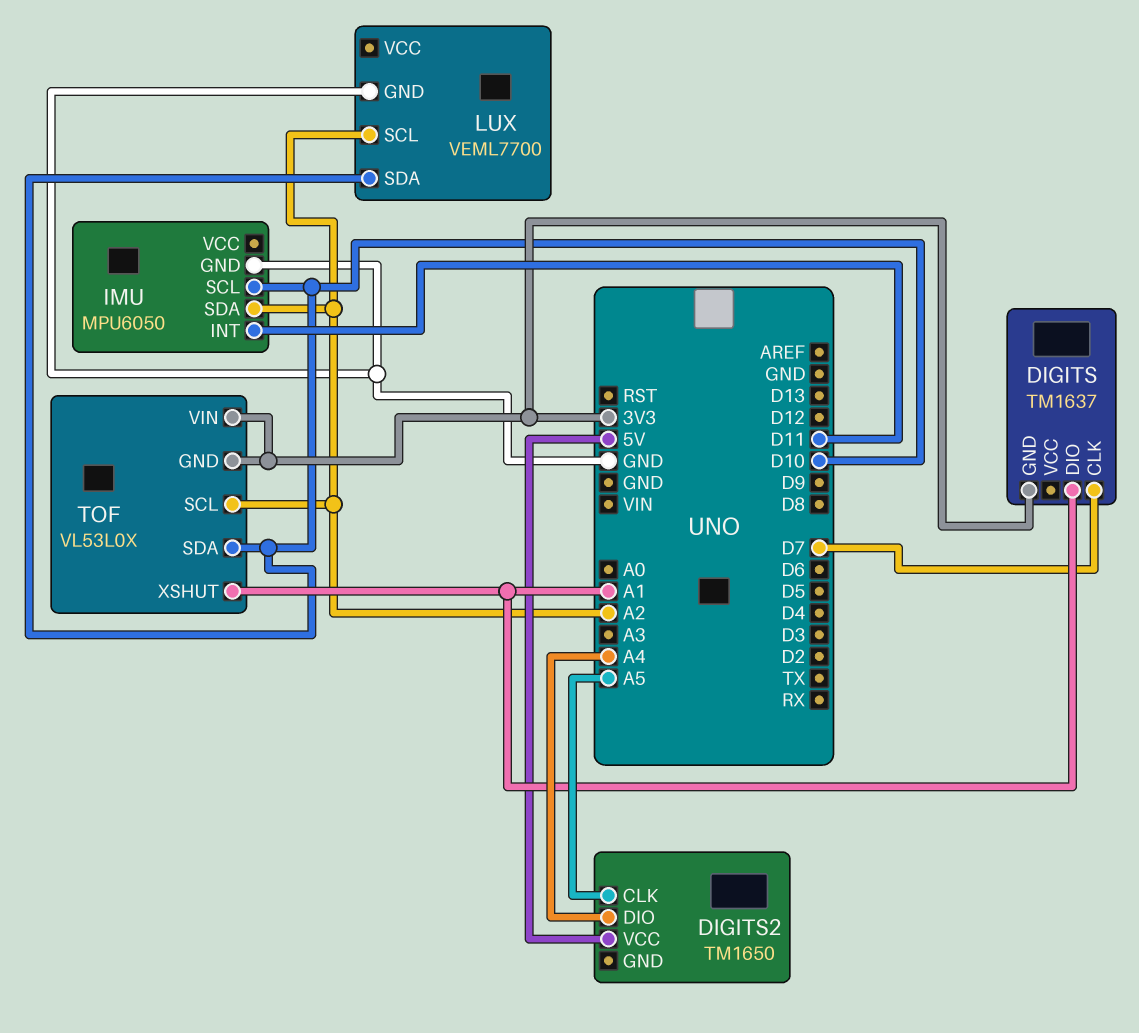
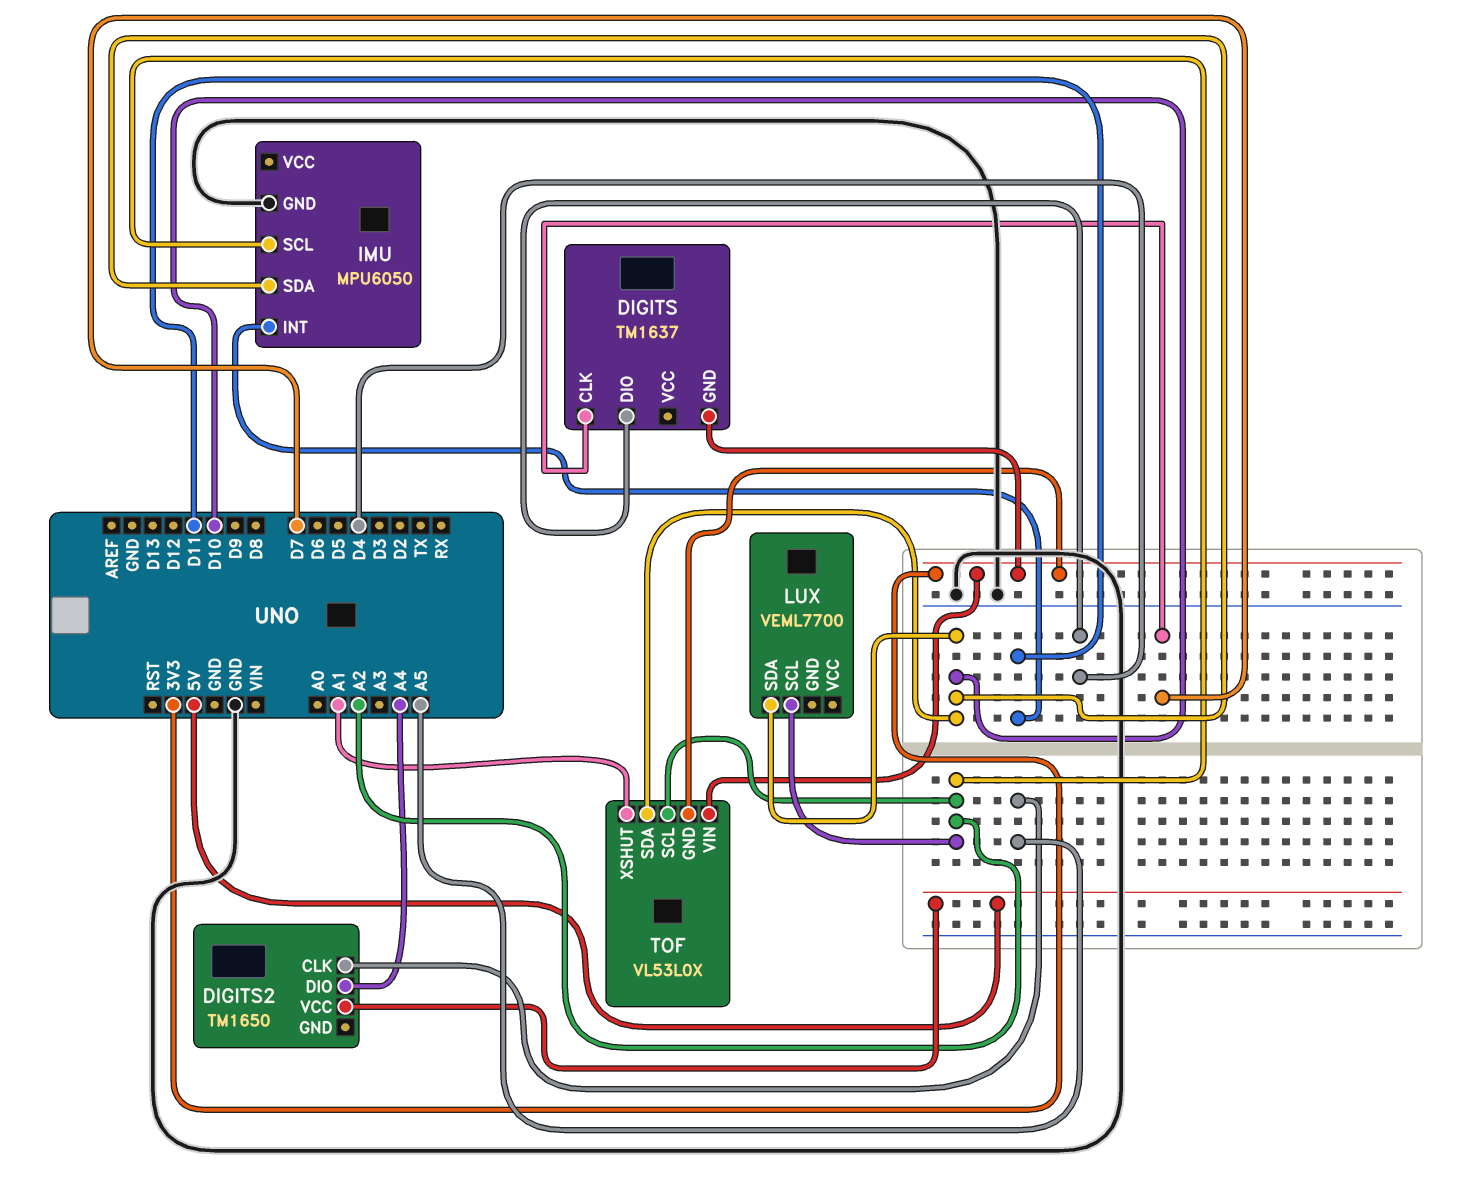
DIGITS pin DIO: A1 -> D4
IMU pin SCL: D10 -> A2
IMU pin SDA: A2 -> D10
LUX pin GND: GND -> none

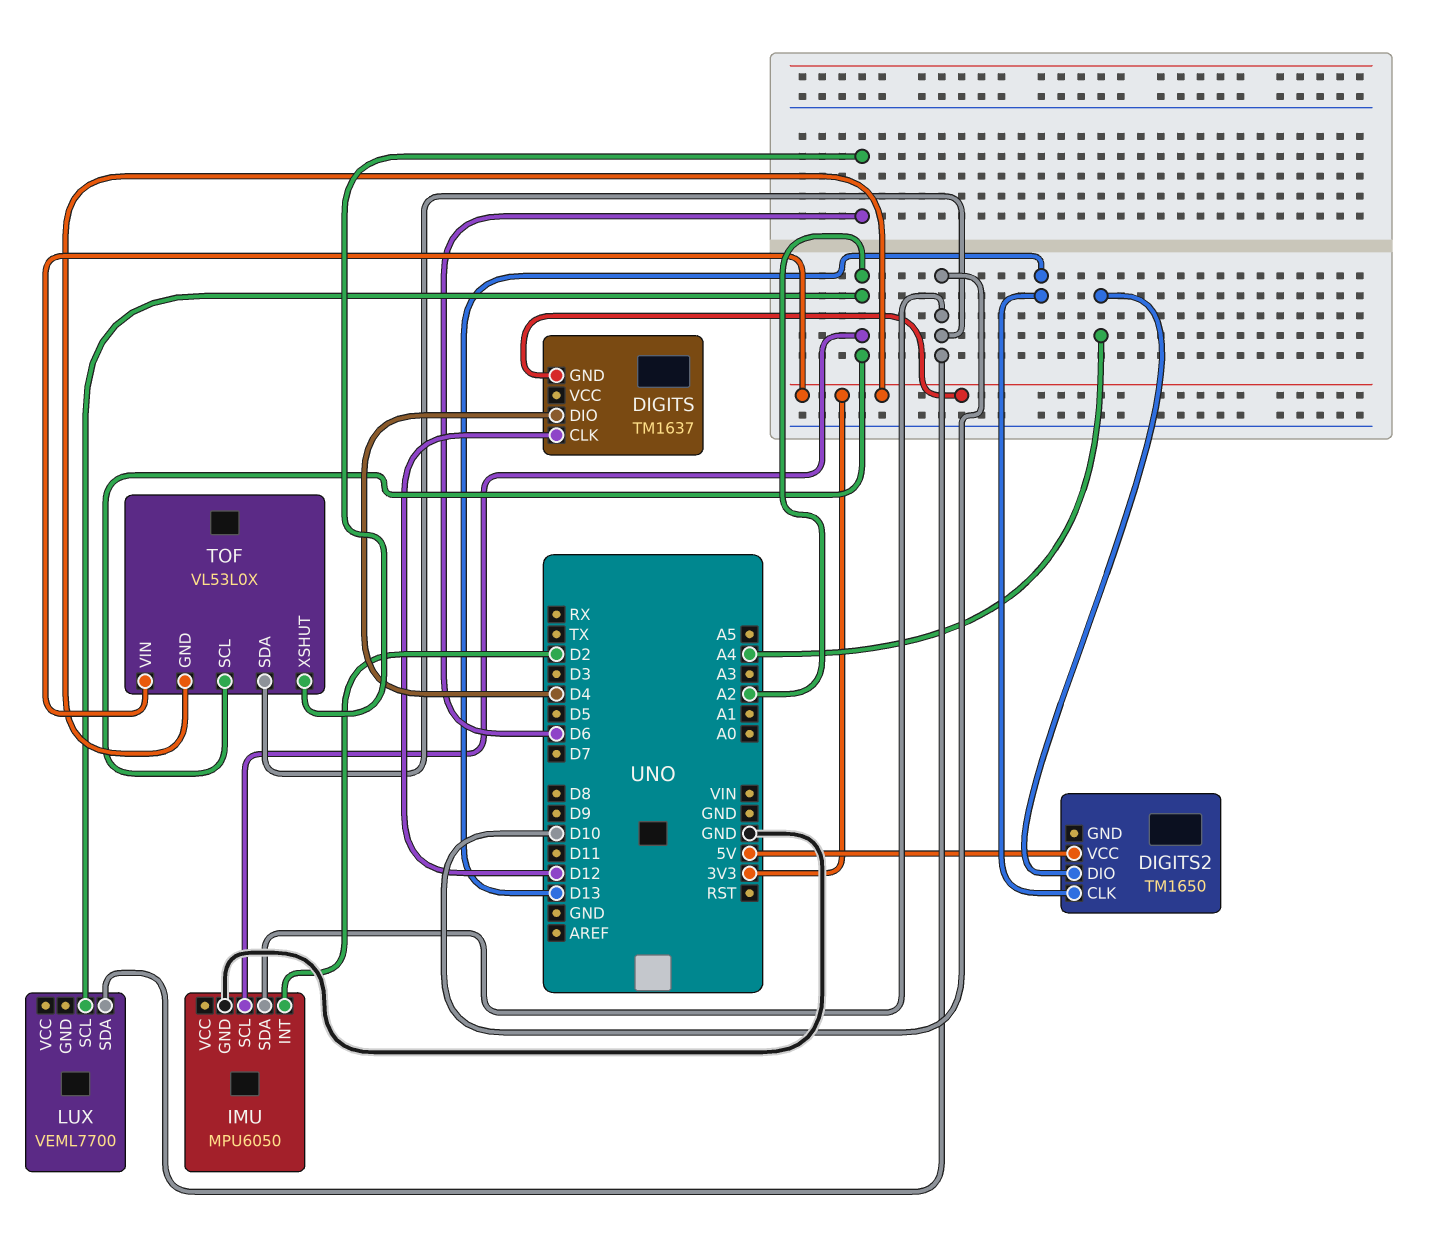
DIGITS pin CLK: D7 -> D12
DIGITS2 pin CLK: A5 -> D13
IMU pin INT: D11 -> D2
TOF pin XSHUT: A1 -> D6

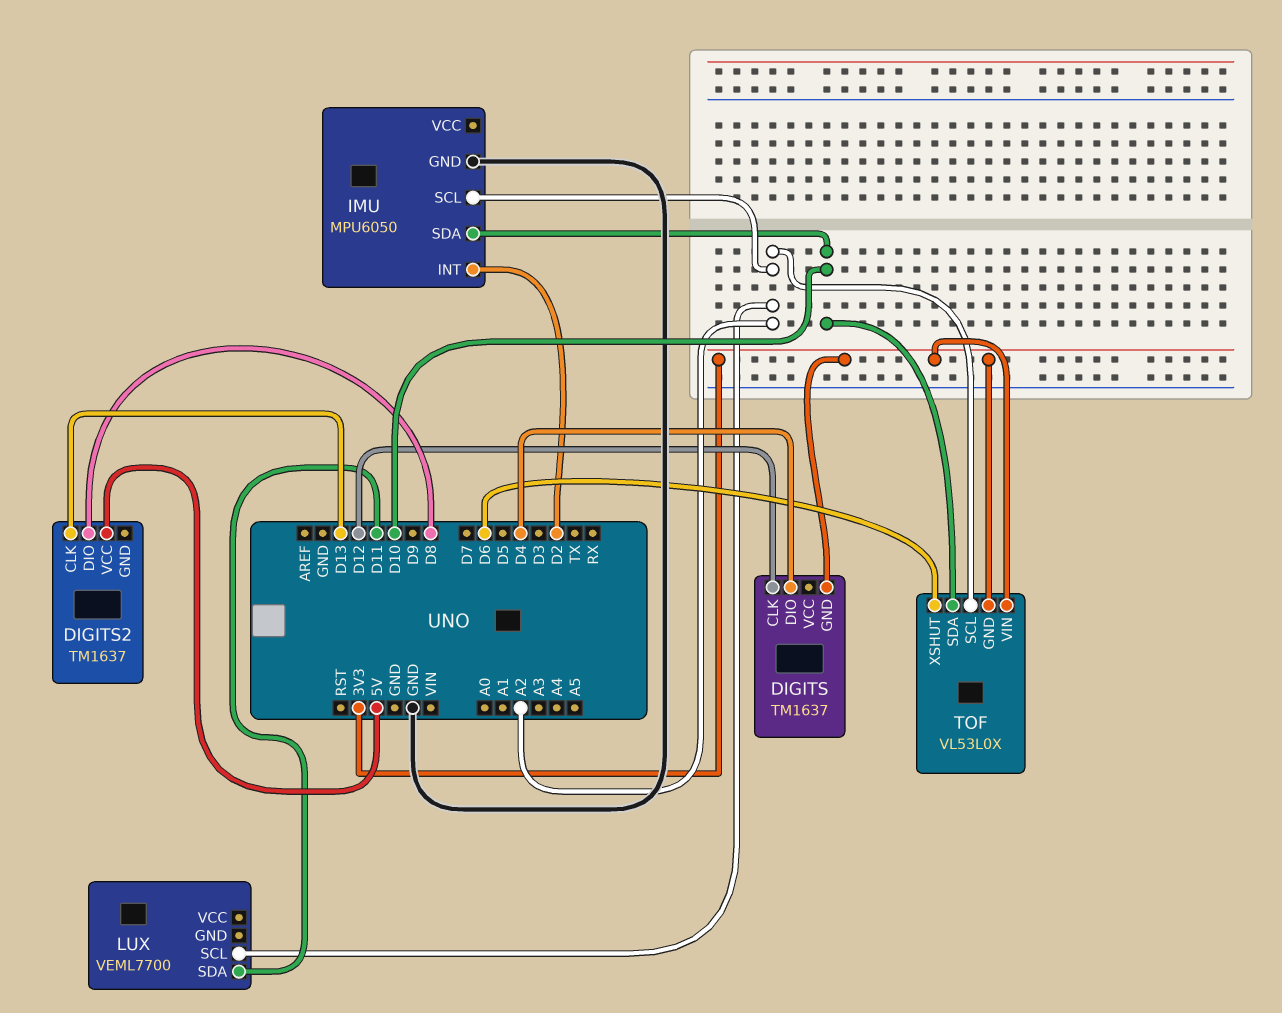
DIGITS2: TM1650 -> TM1637
DIGITS2 pin DIO: A4 -> D8
LUX pin SDA: D10 -> D11

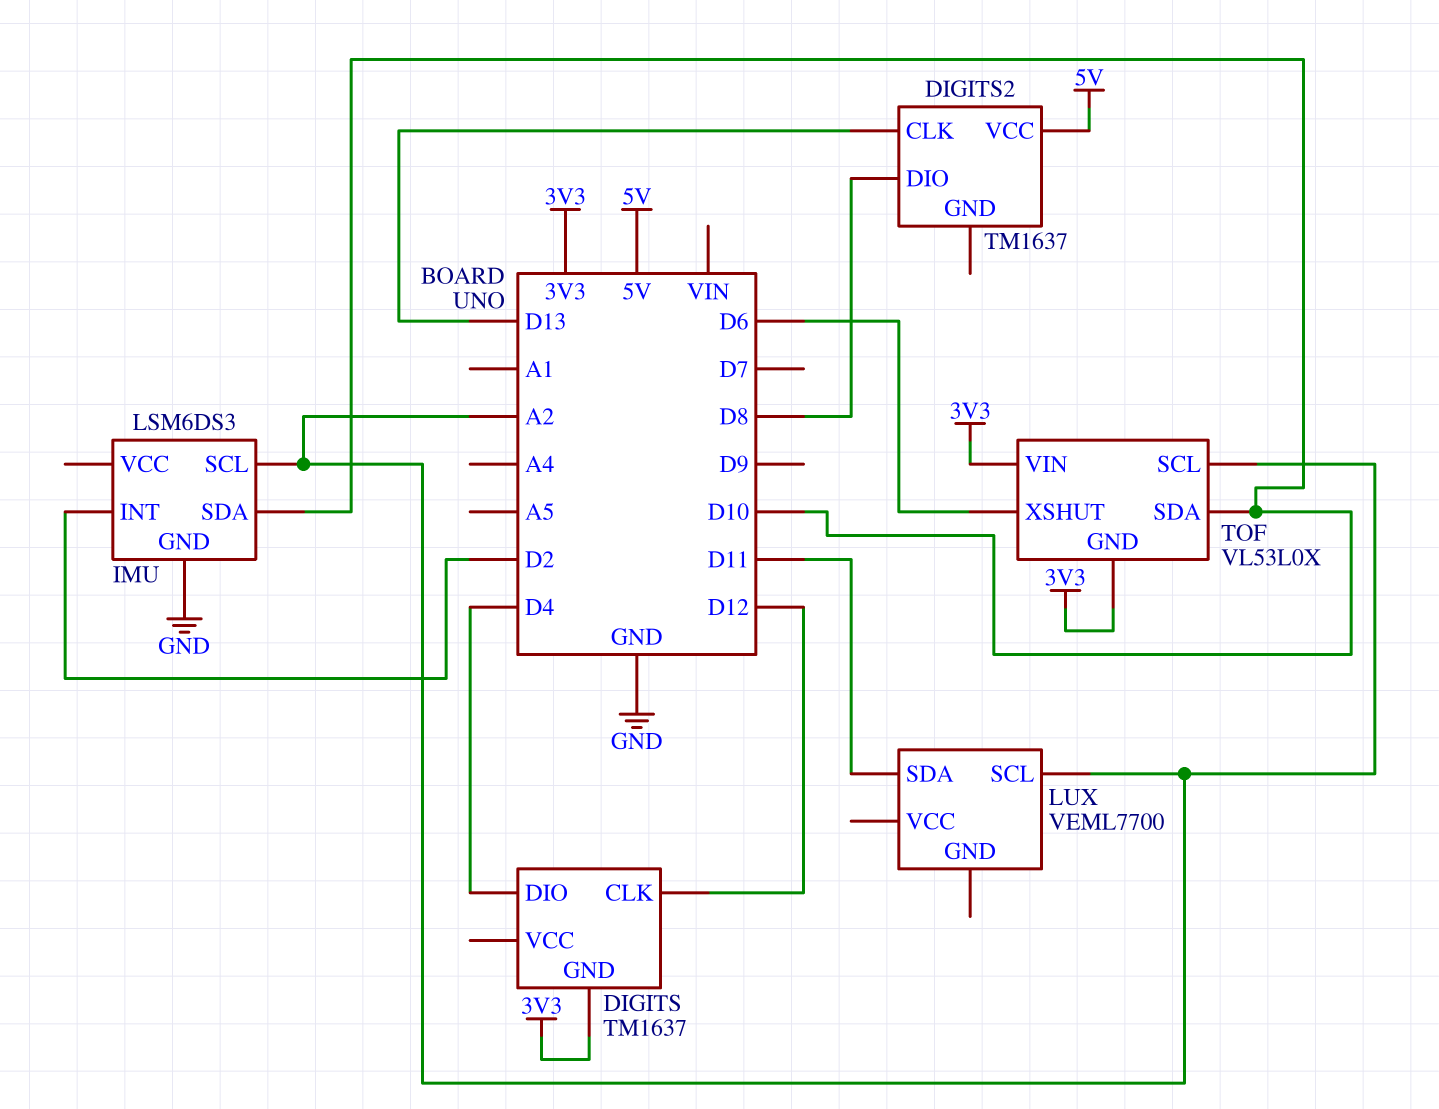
IMU: MPU6050 -> LSM6DS3

